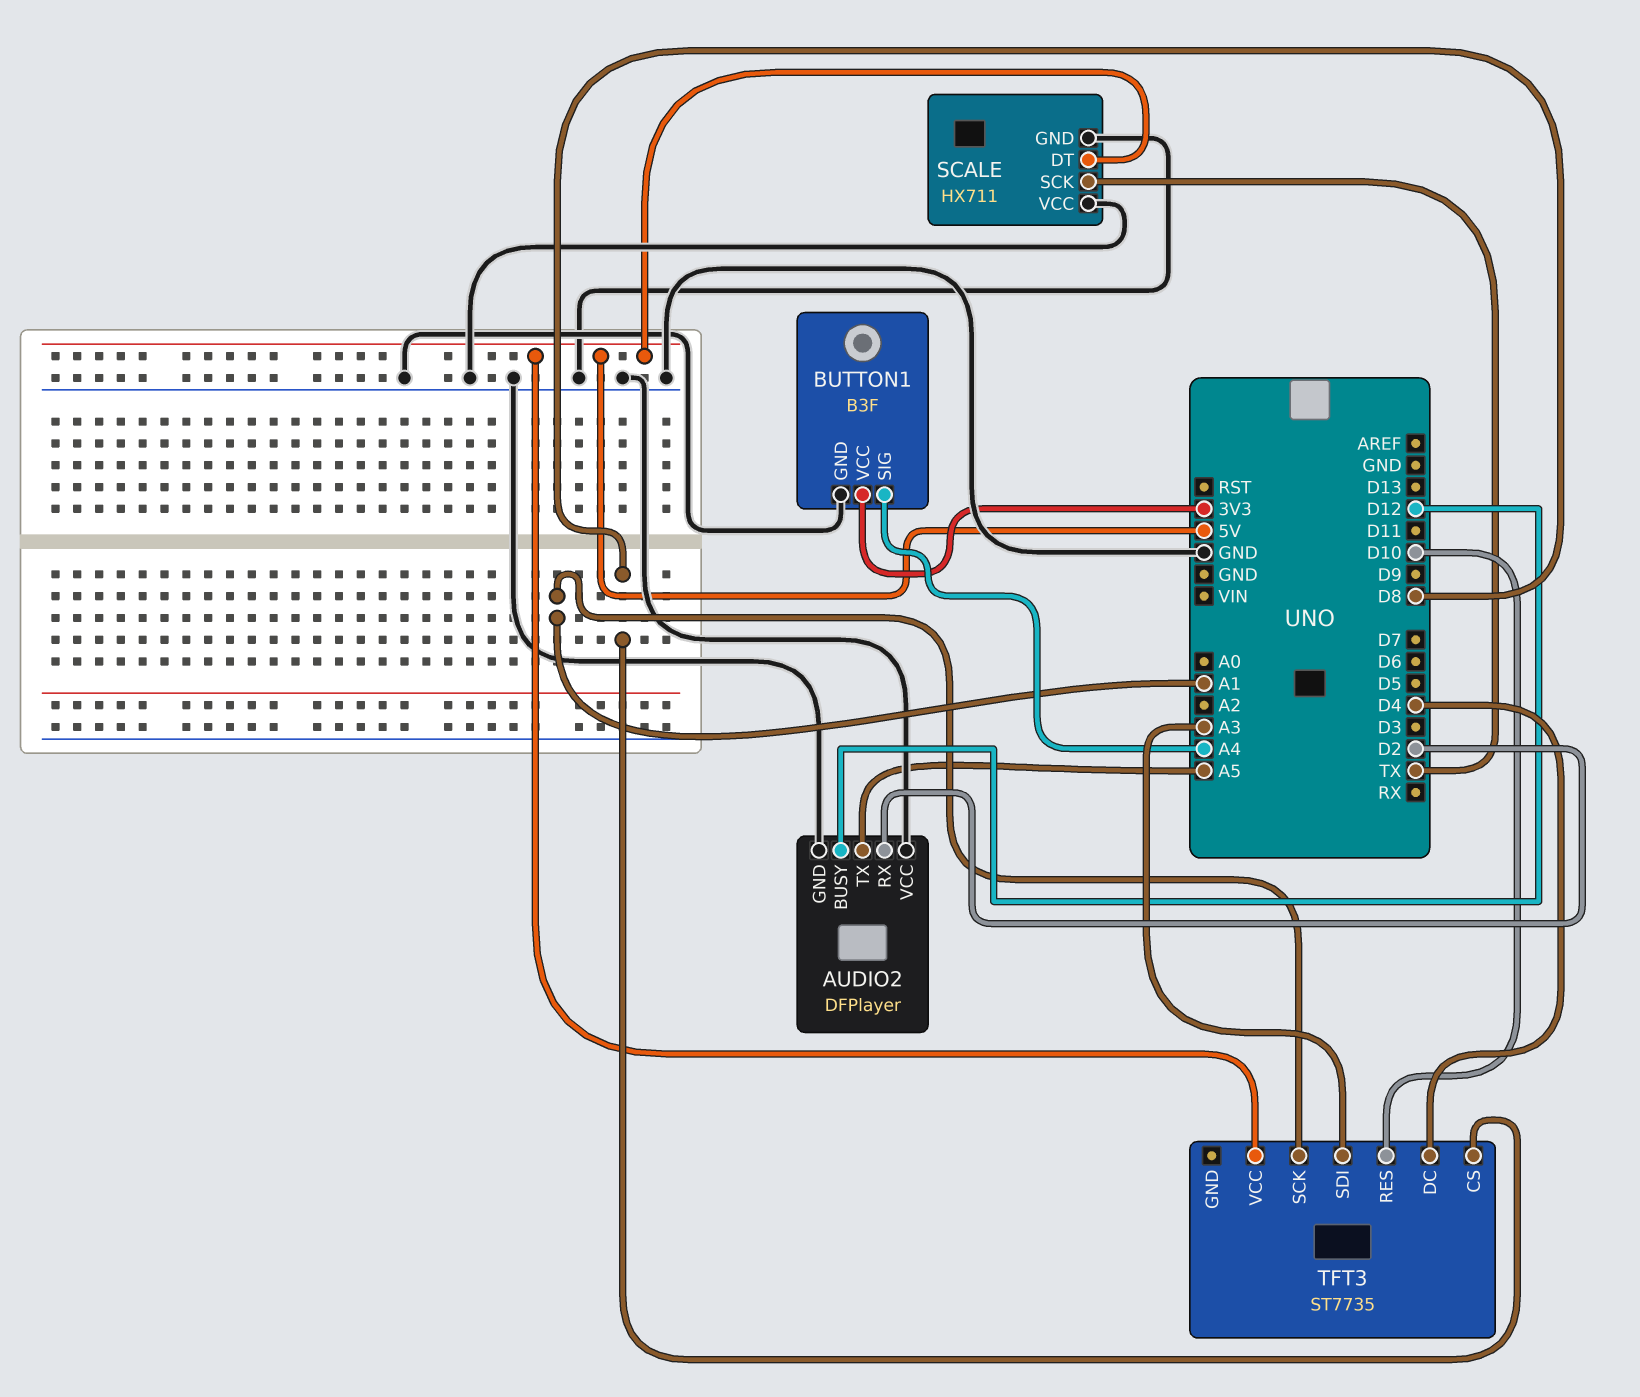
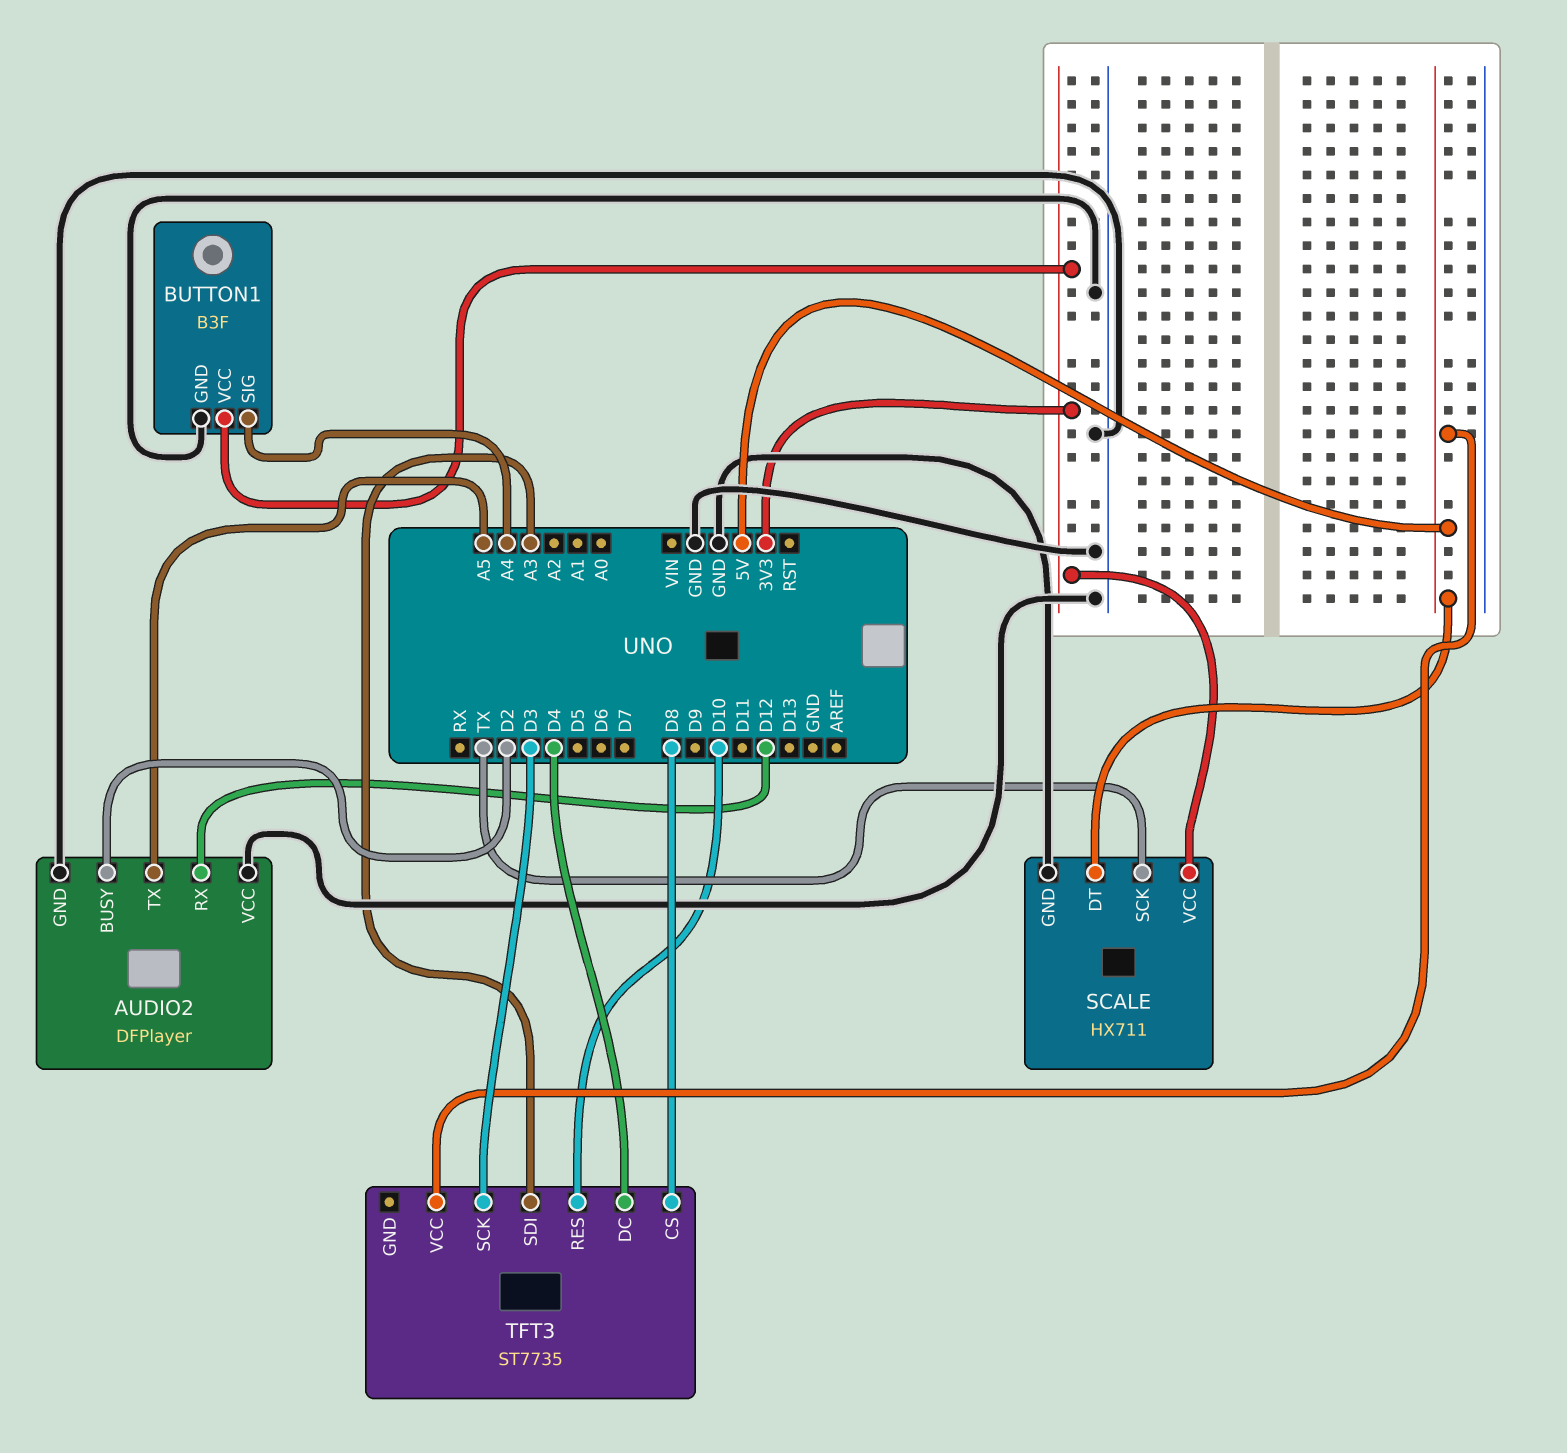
AUDIO2 pin BUSY: D12 -> D2
AUDIO2 pin RX: D2 -> D12
SCALE pin VCC: GND -> 3V3
TFT3 pin SCK: A1 -> D3

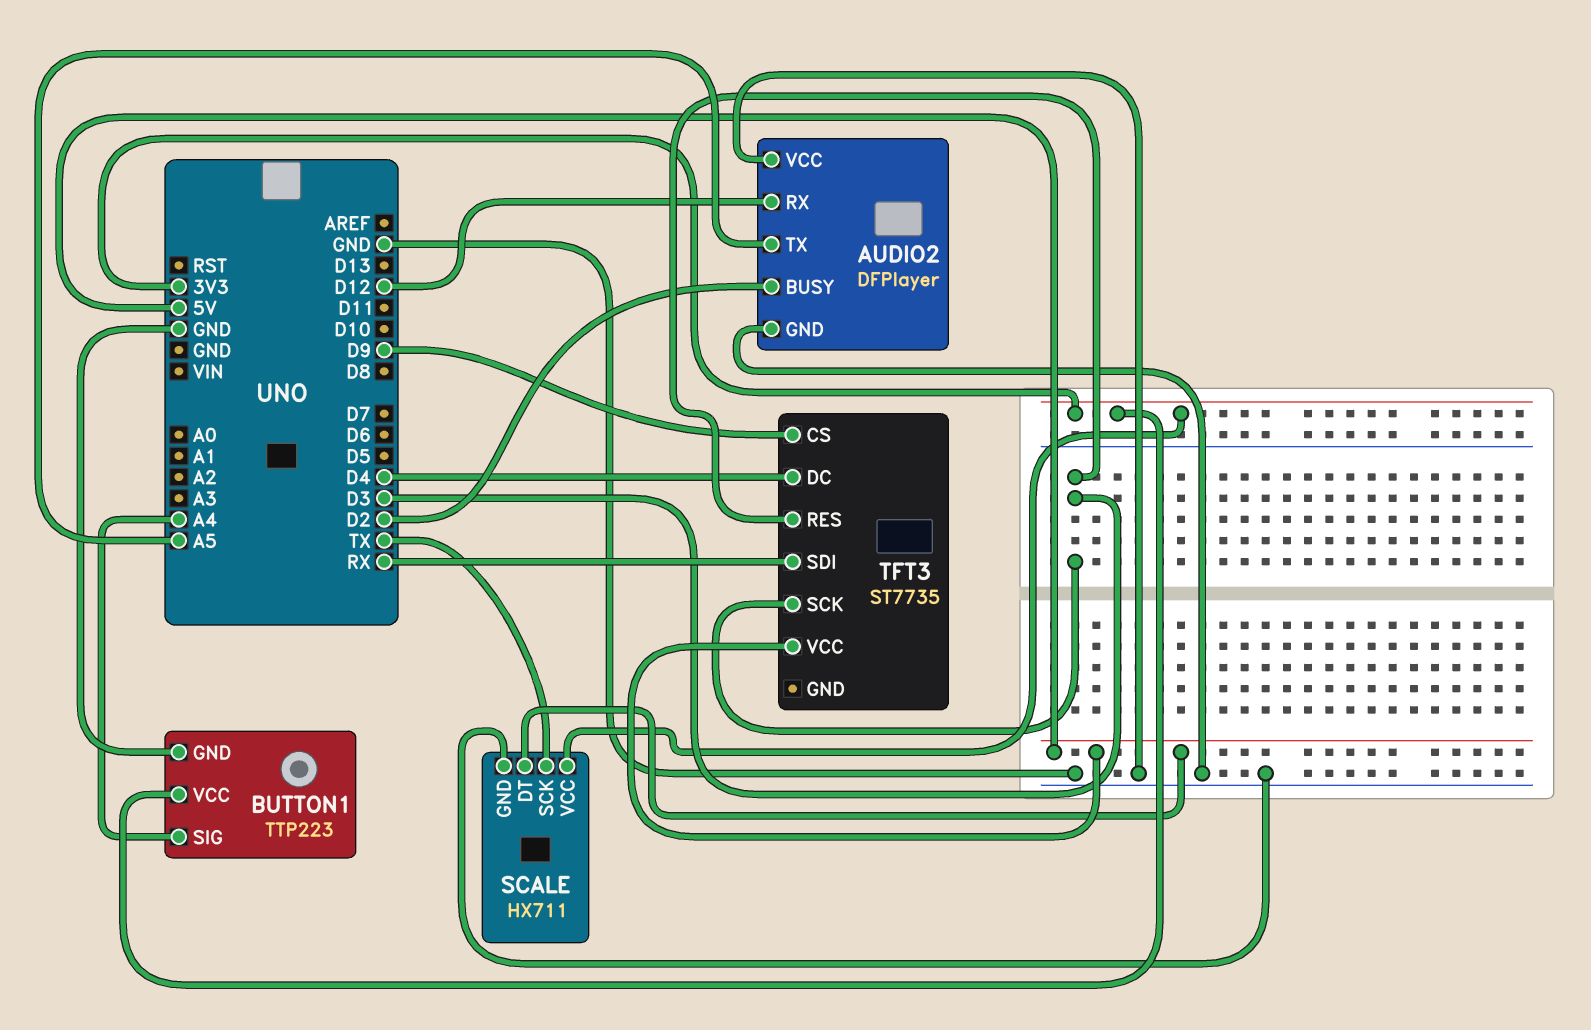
BUTTON1: B3F -> TTP223
TFT3 pin CS: D8 -> D9
TFT3 pin RES: D10 -> D3
TFT3 pin SDI: A3 -> RX

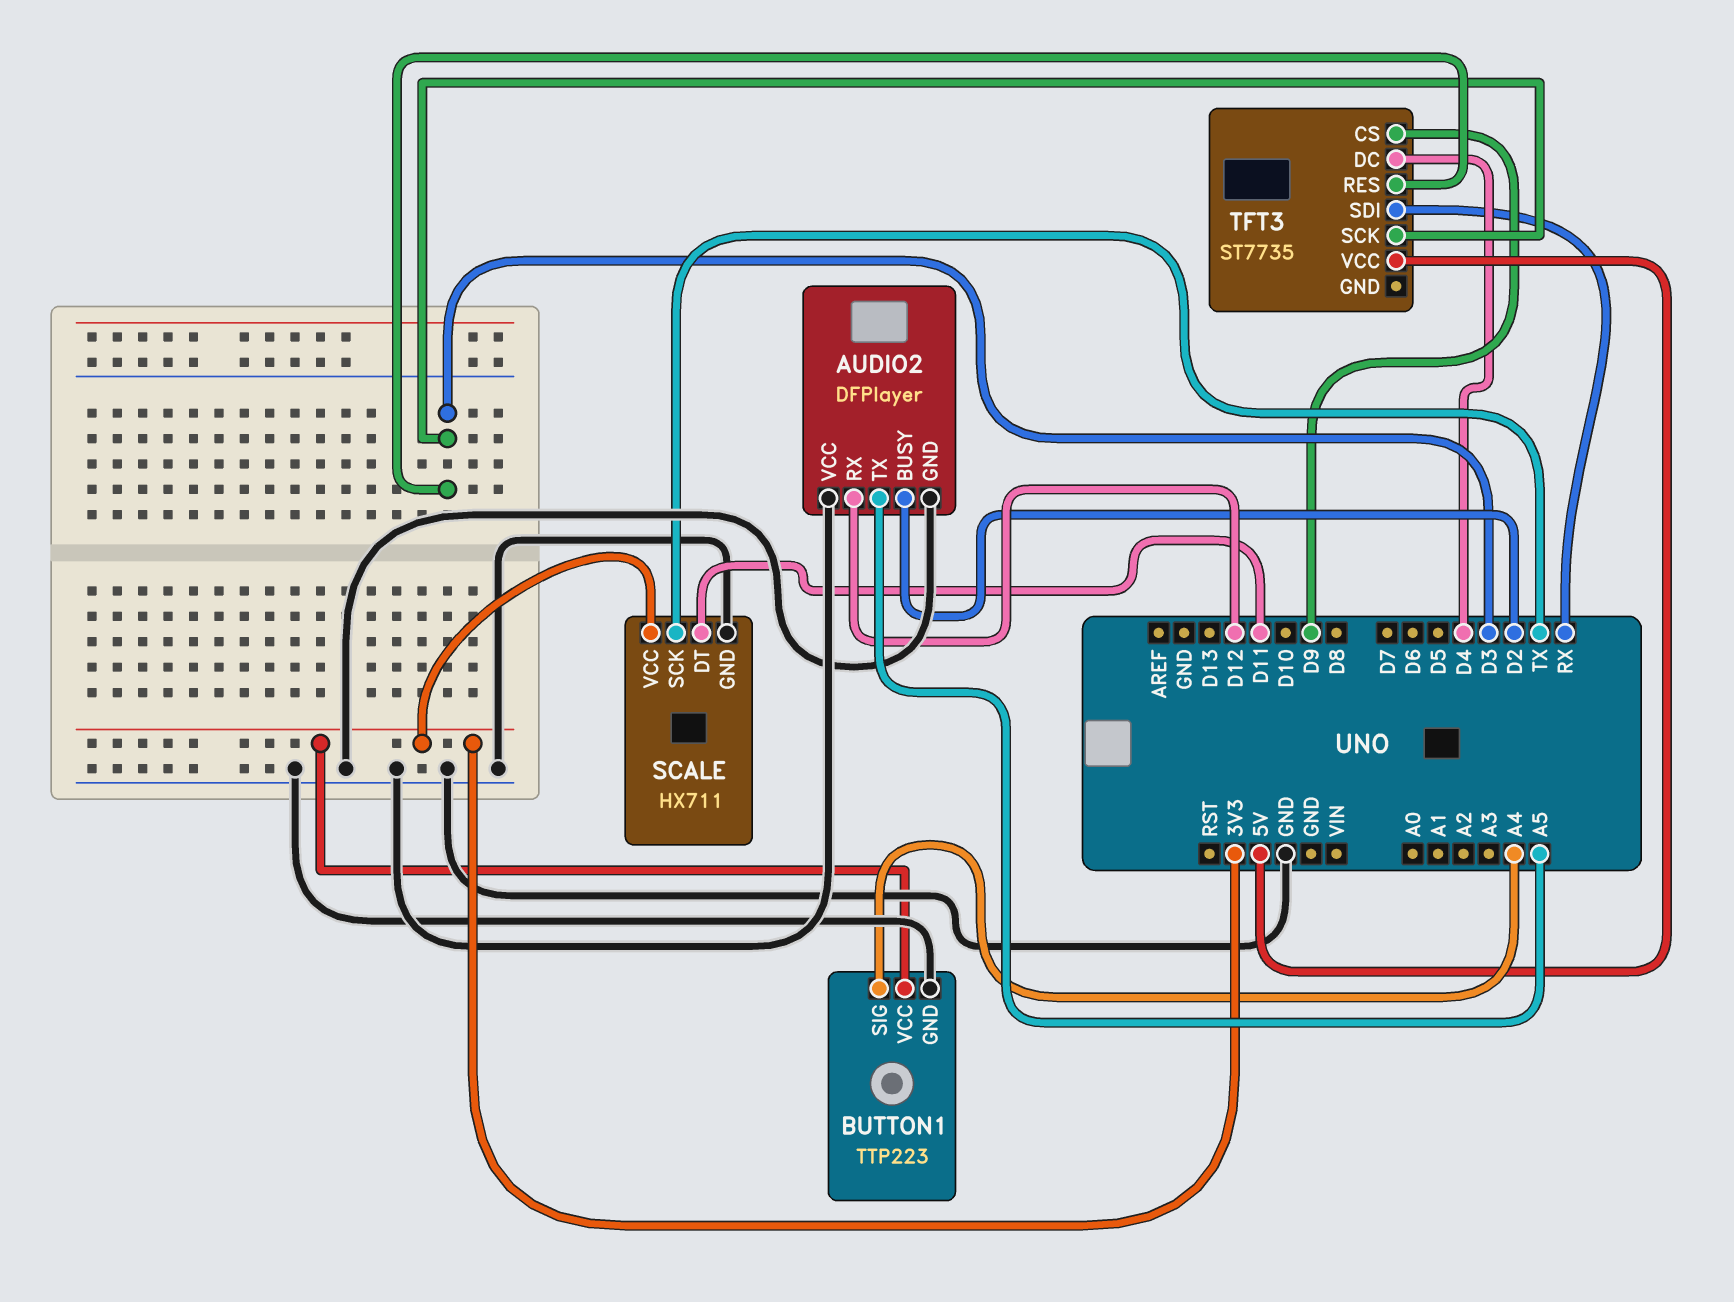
SCALE pin DT: 5V -> D11

